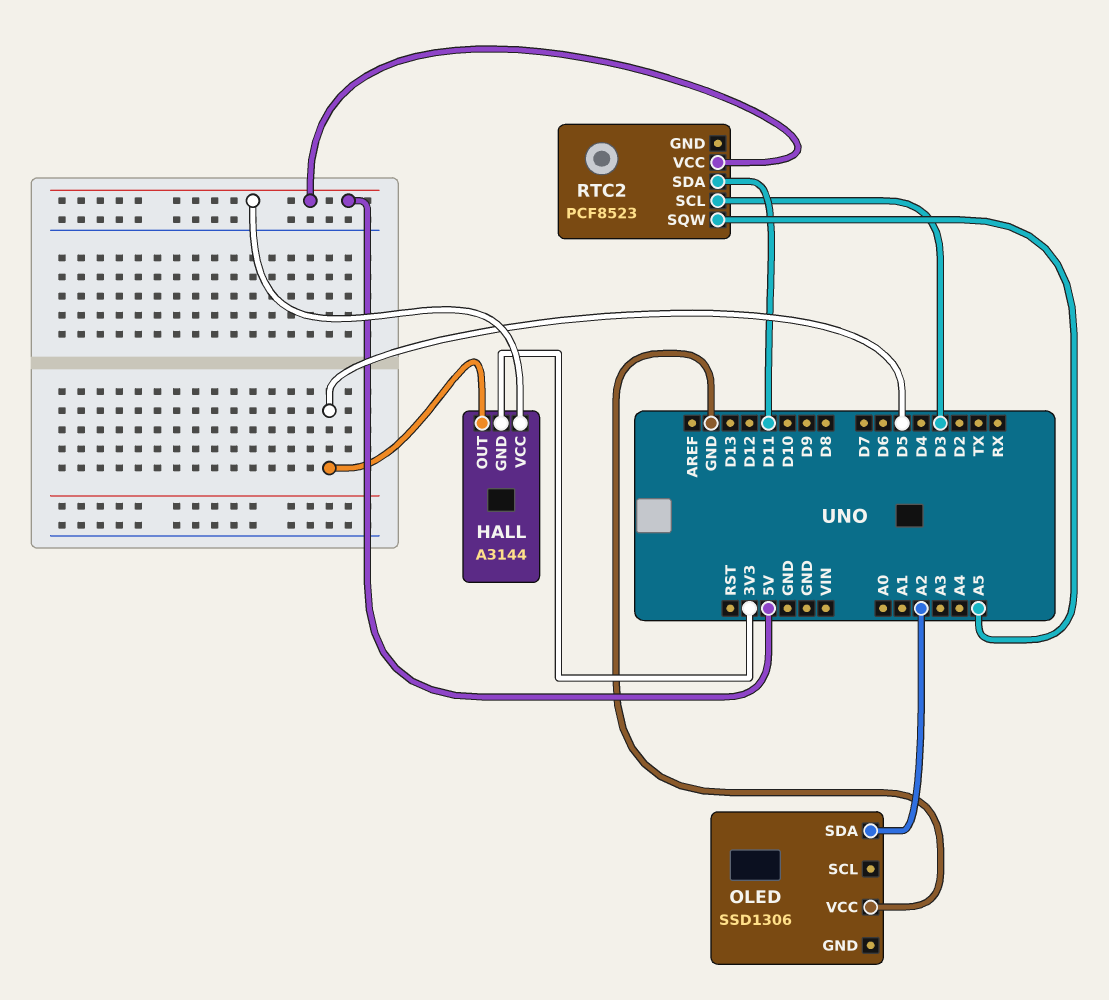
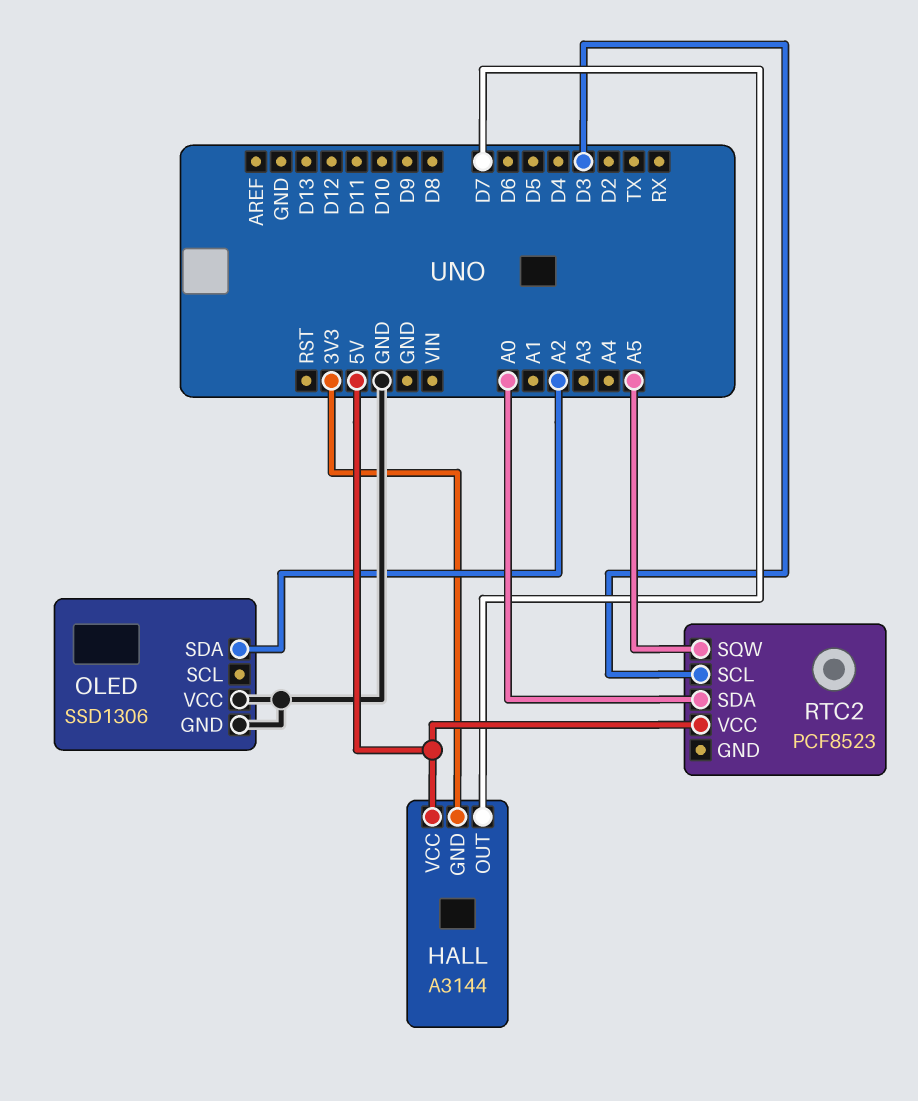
HALL pin OUT: D5 -> D7
OLED pin GND: none -> GND
RTC2 pin SDA: D11 -> A0

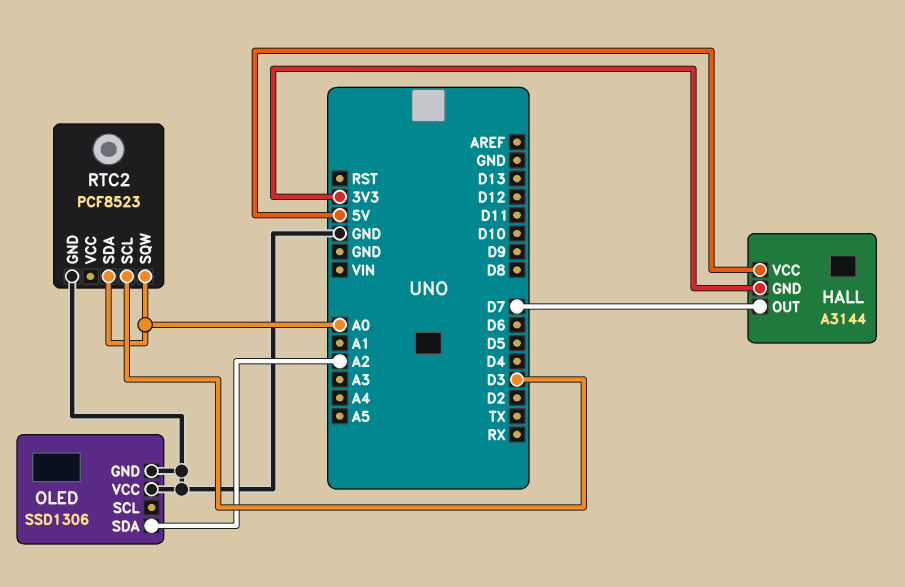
RTC2 pin GND: none -> GND
RTC2 pin SQW: A5 -> A0
RTC2 pin VCC: 5V -> none

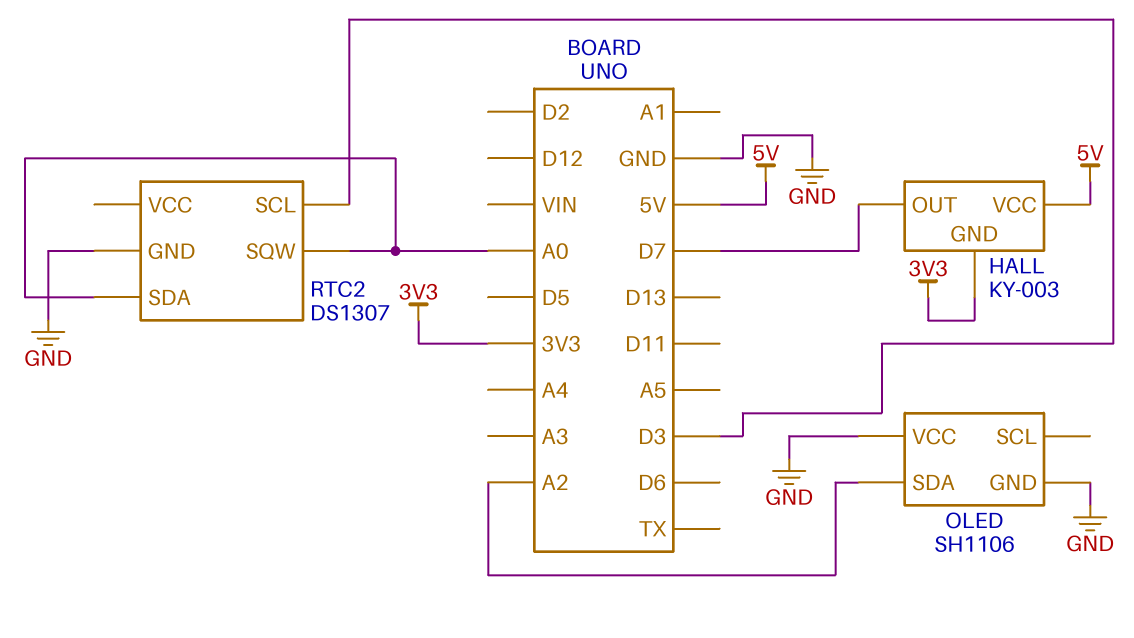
HALL: A3144 -> KY-003
OLED: SSD1306 -> SH1106
RTC2: PCF8523 -> DS1307

